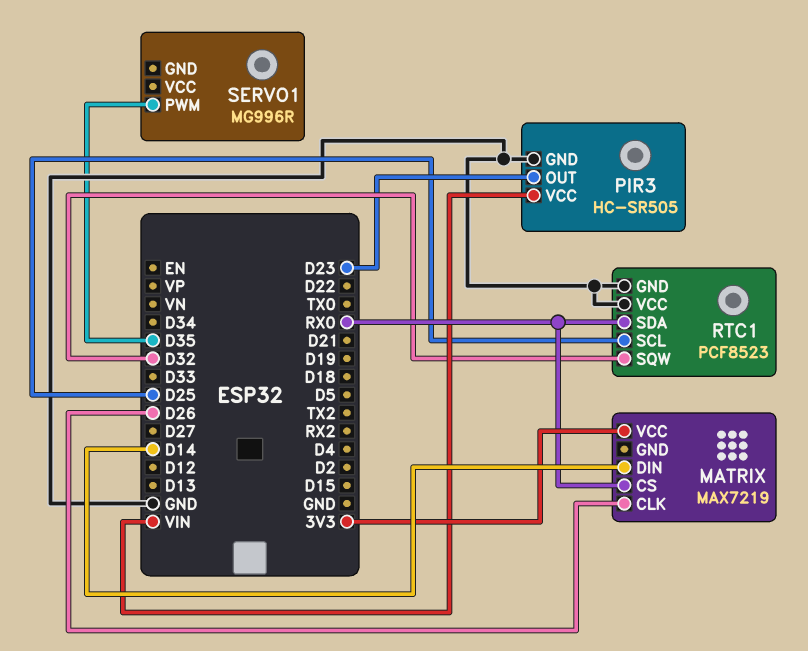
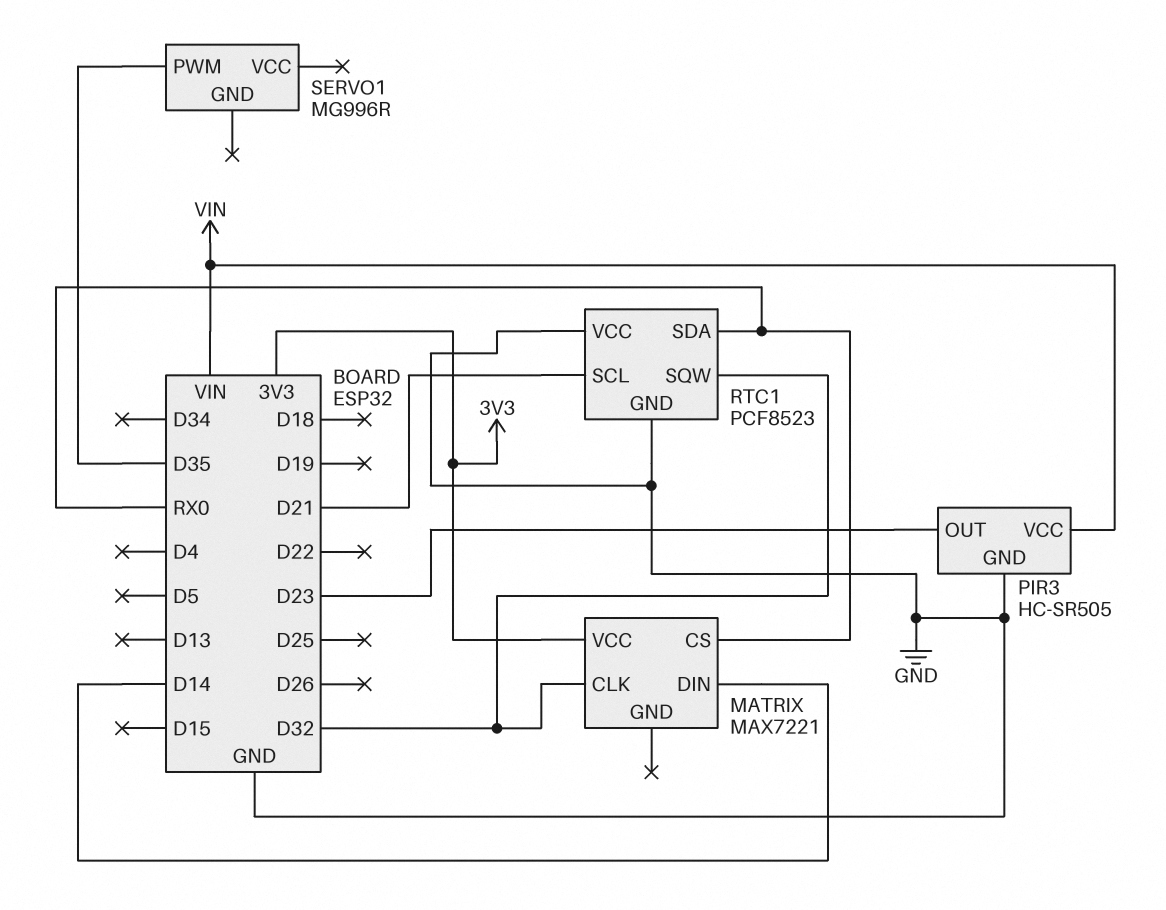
MATRIX: MAX7219 -> MAX7221
MATRIX pin CLK: D26 -> D32
RTC1 pin SCL: D25 -> D21

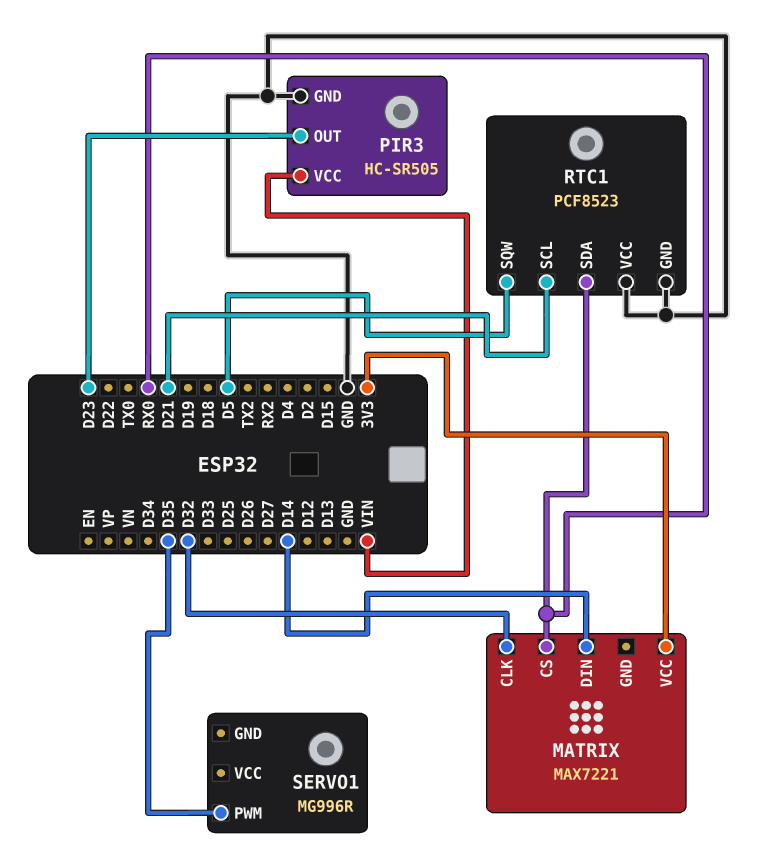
RTC1 pin SQW: D32 -> D5

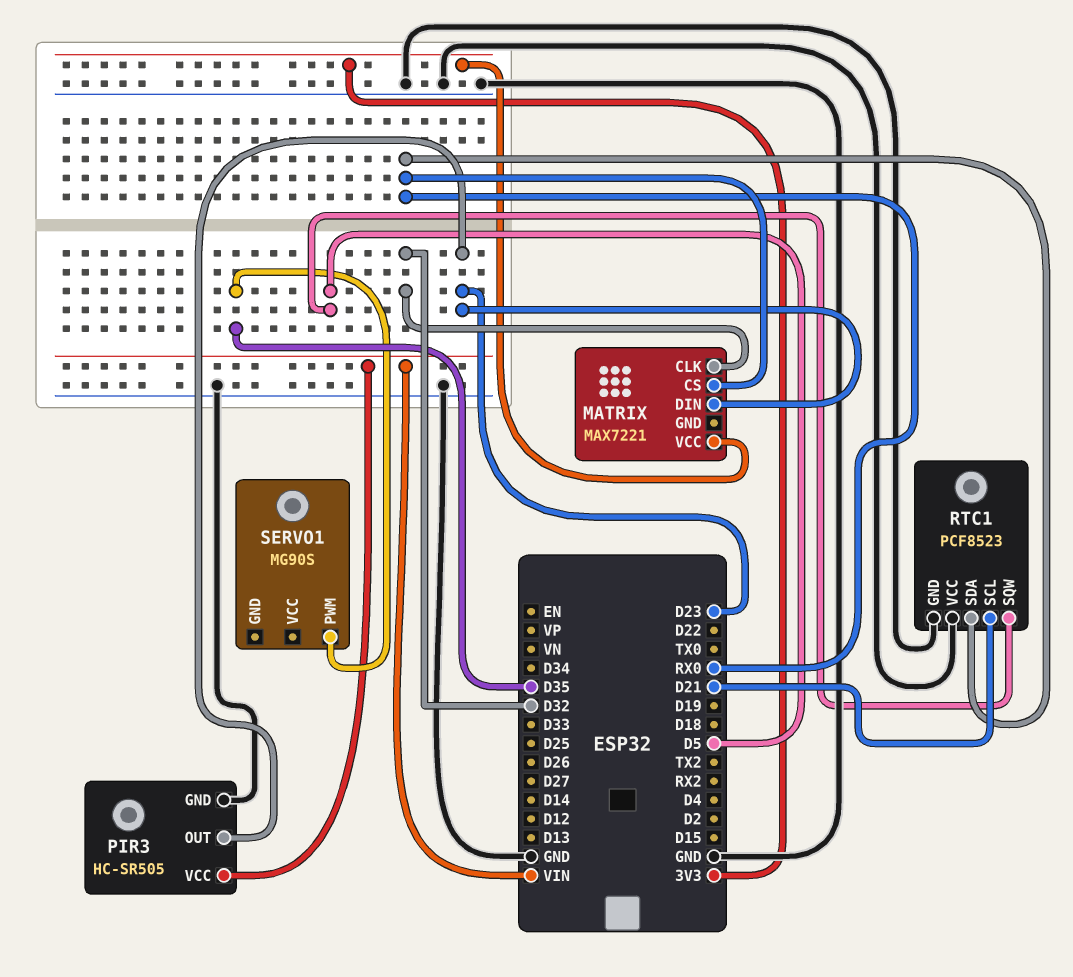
MATRIX pin DIN: D14 -> D23
SERVO1: MG996R -> MG90S

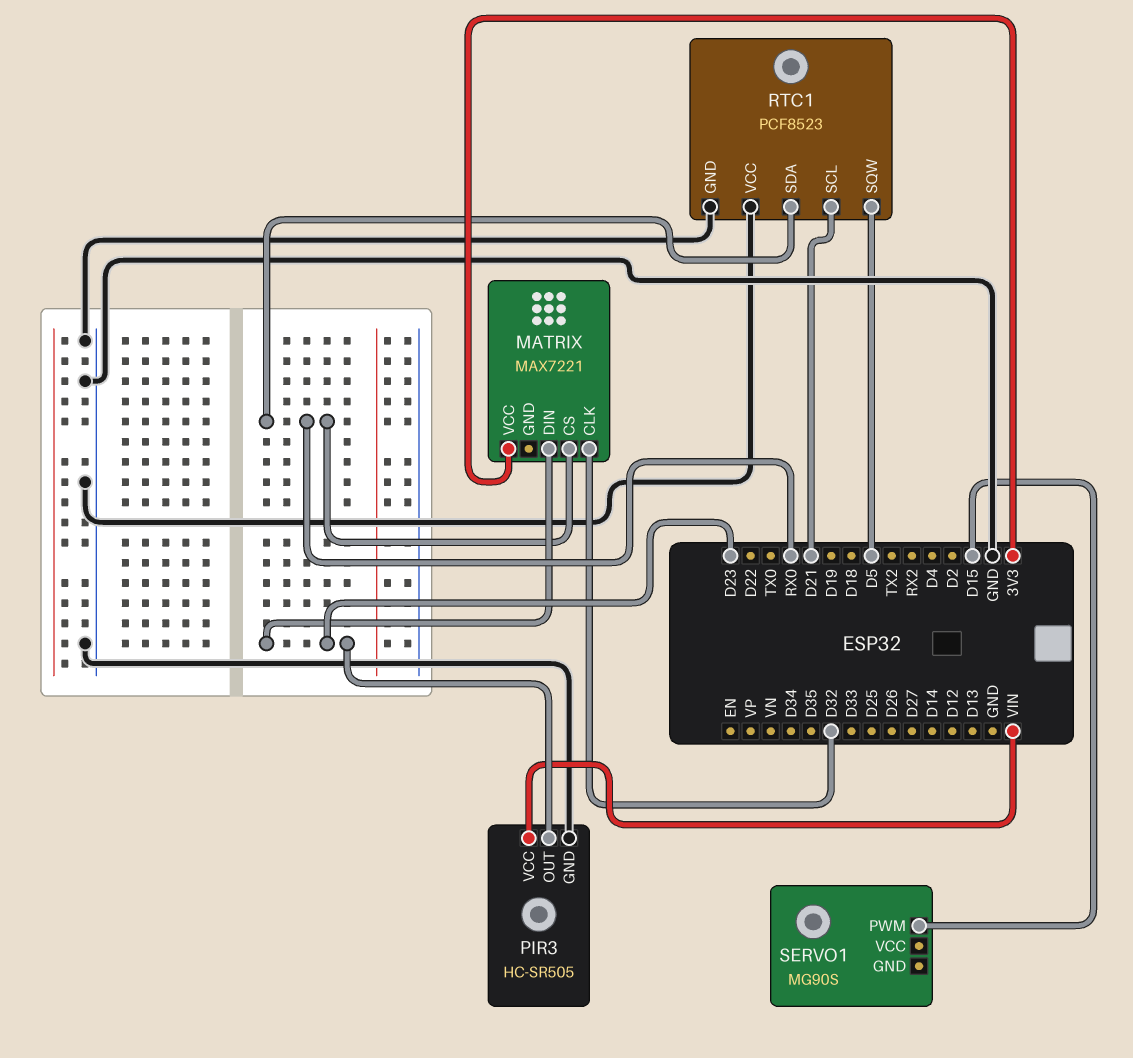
SERVO1 pin PWM: D35 -> D15

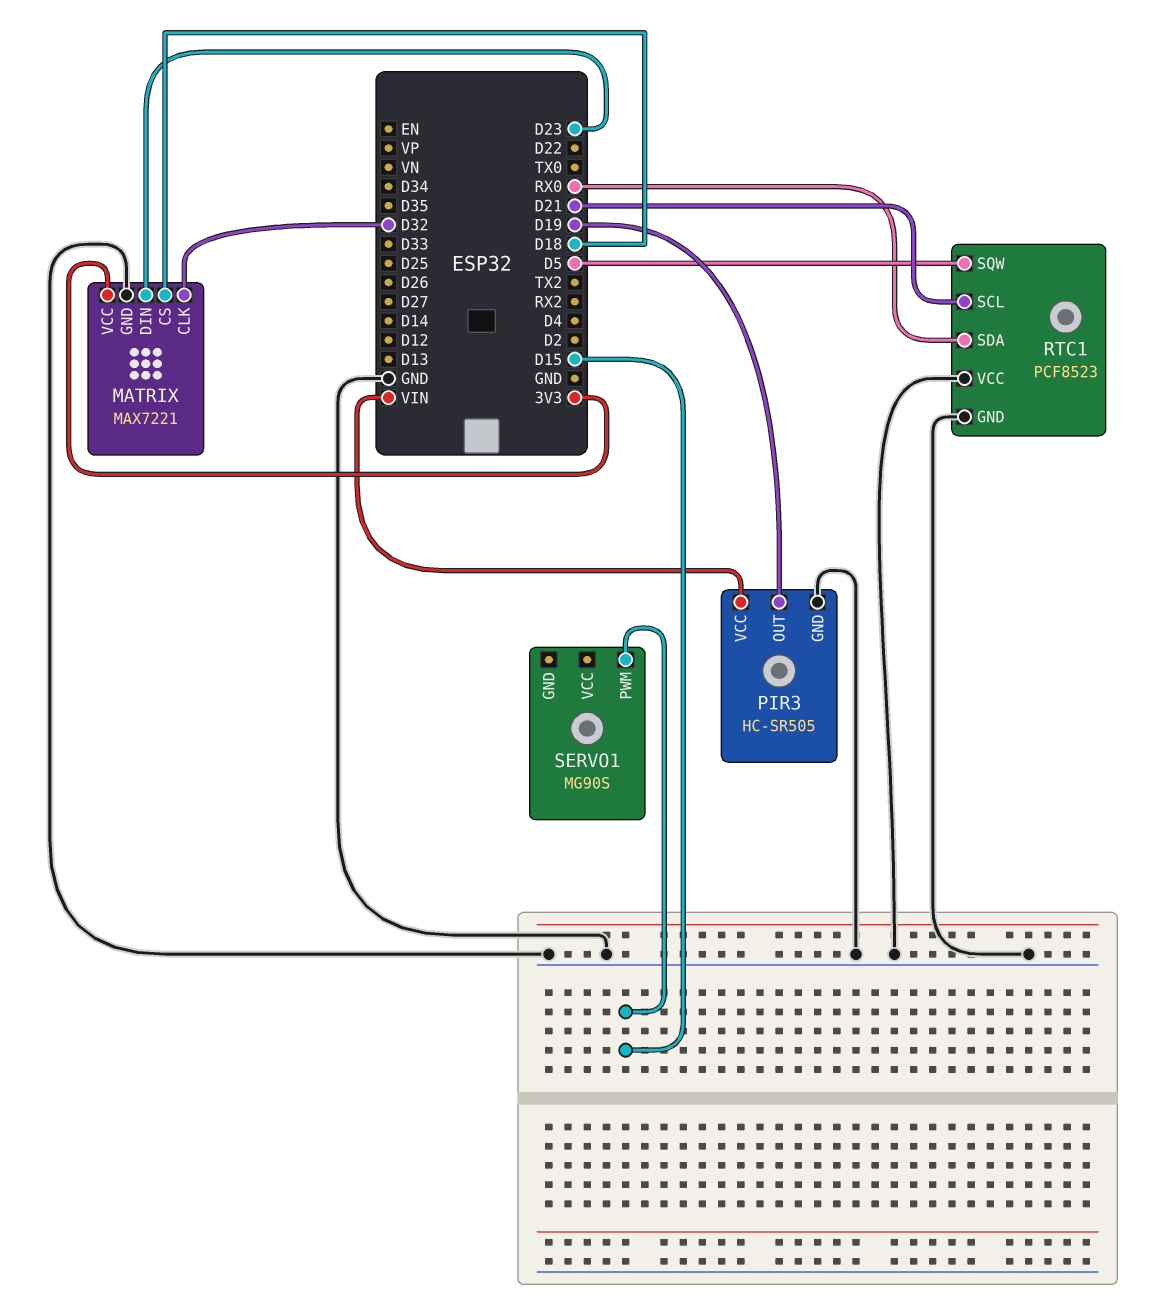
MATRIX pin CS: RX0 -> D18
MATRIX pin GND: none -> GND
PIR3 pin OUT: D23 -> D19

